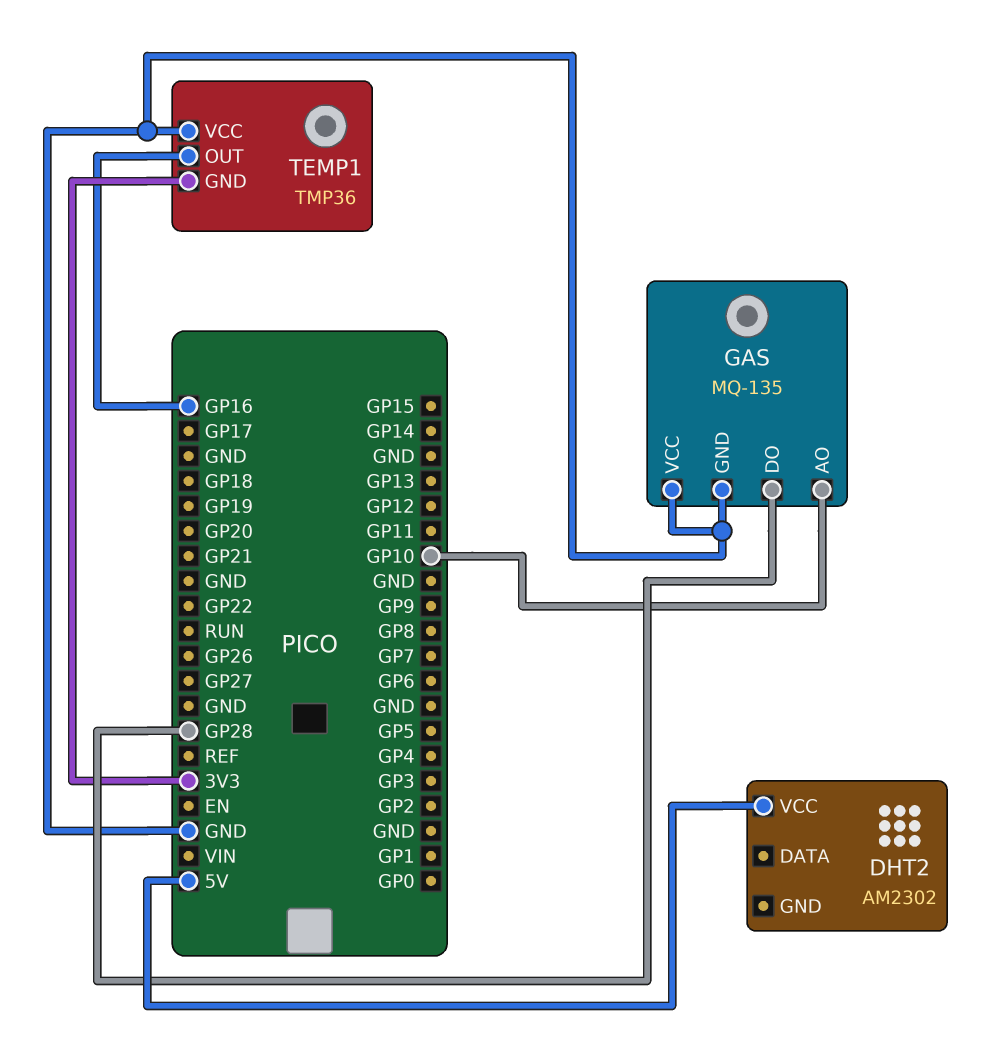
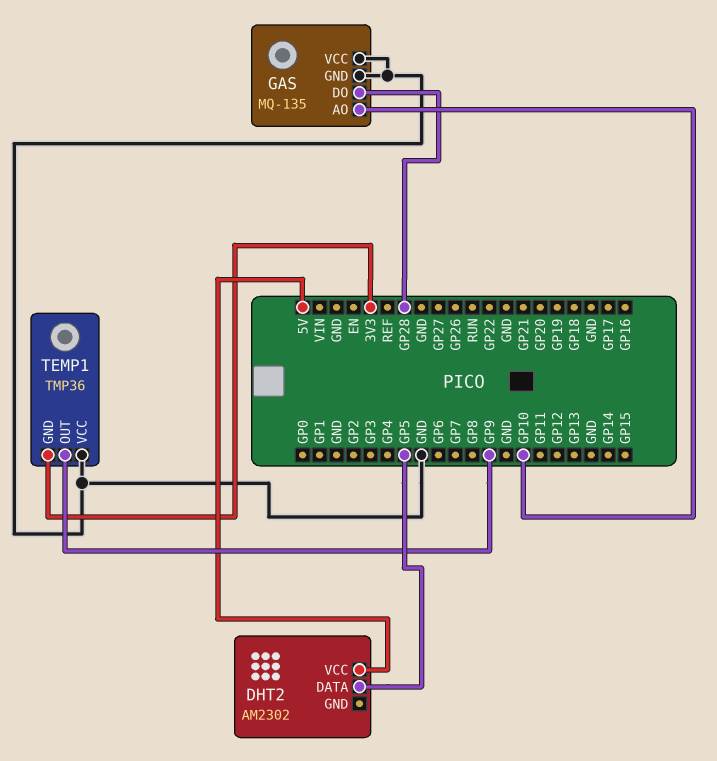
DHT2 pin DATA: none -> GP5
TEMP1 pin OUT: GP16 -> GP9

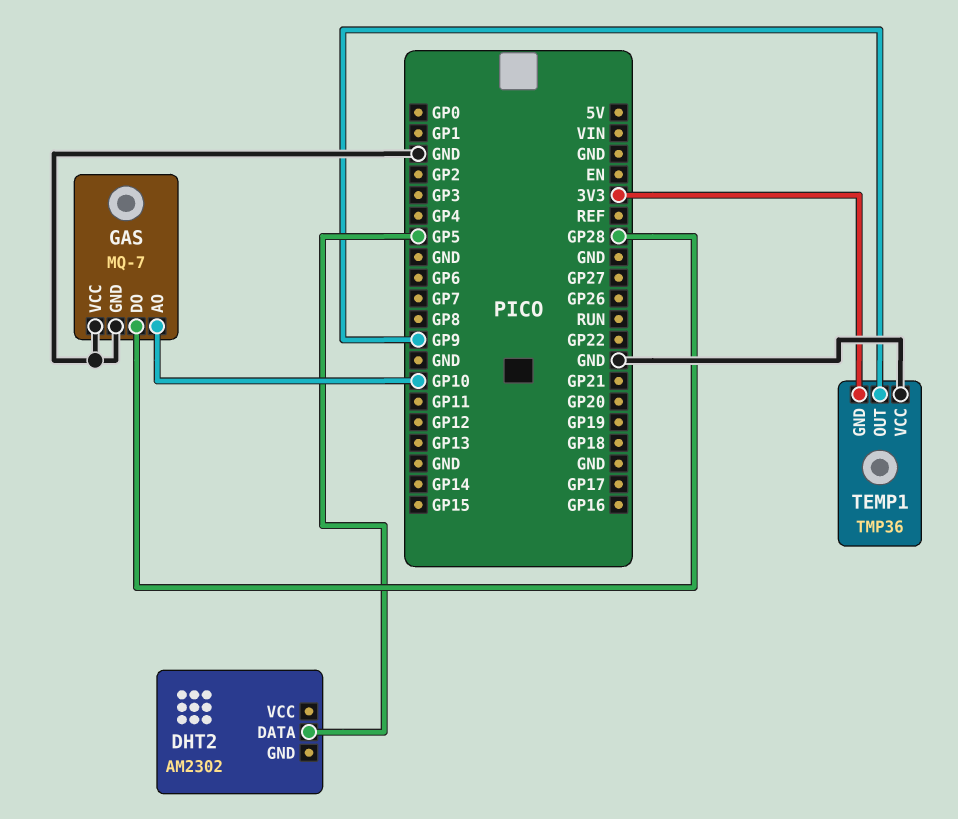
DHT2 pin VCC: 5V -> none
GAS: MQ-135 -> MQ-7

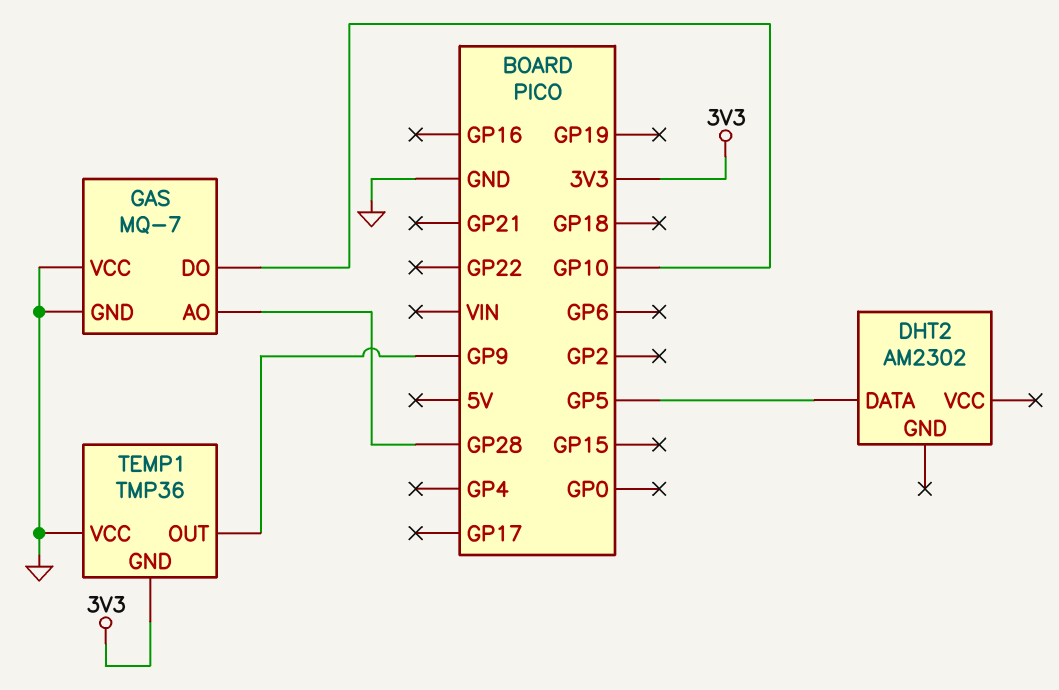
GAS pin AO: GP10 -> GP28
GAS pin DO: GP28 -> GP10

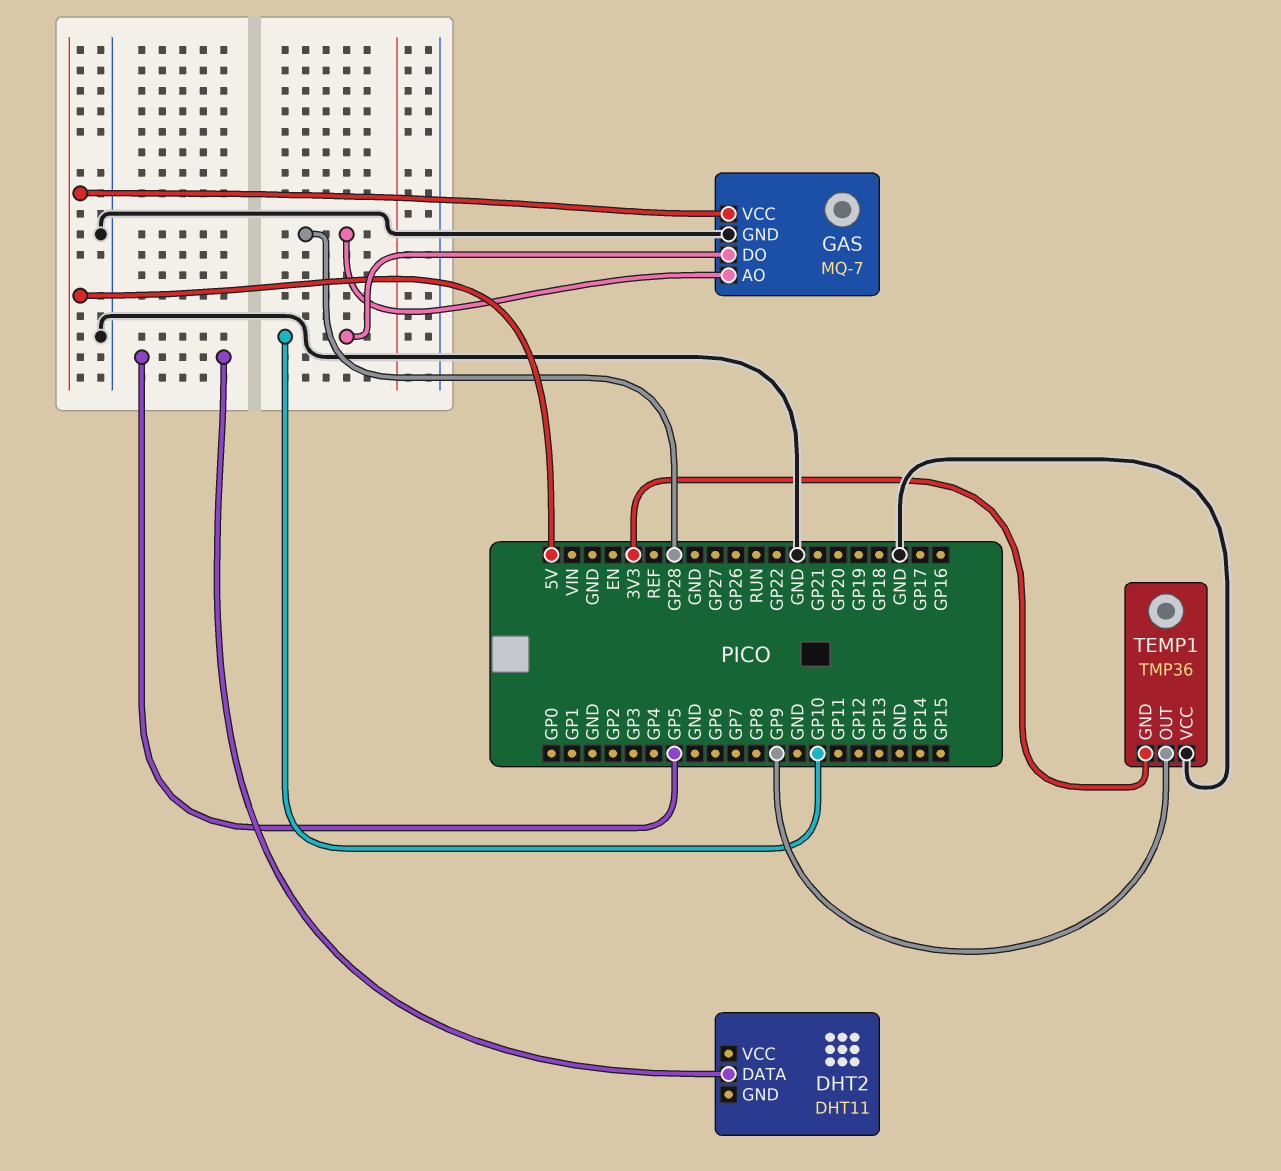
DHT2: AM2302 -> DHT11
GAS pin VCC: GND -> 5V

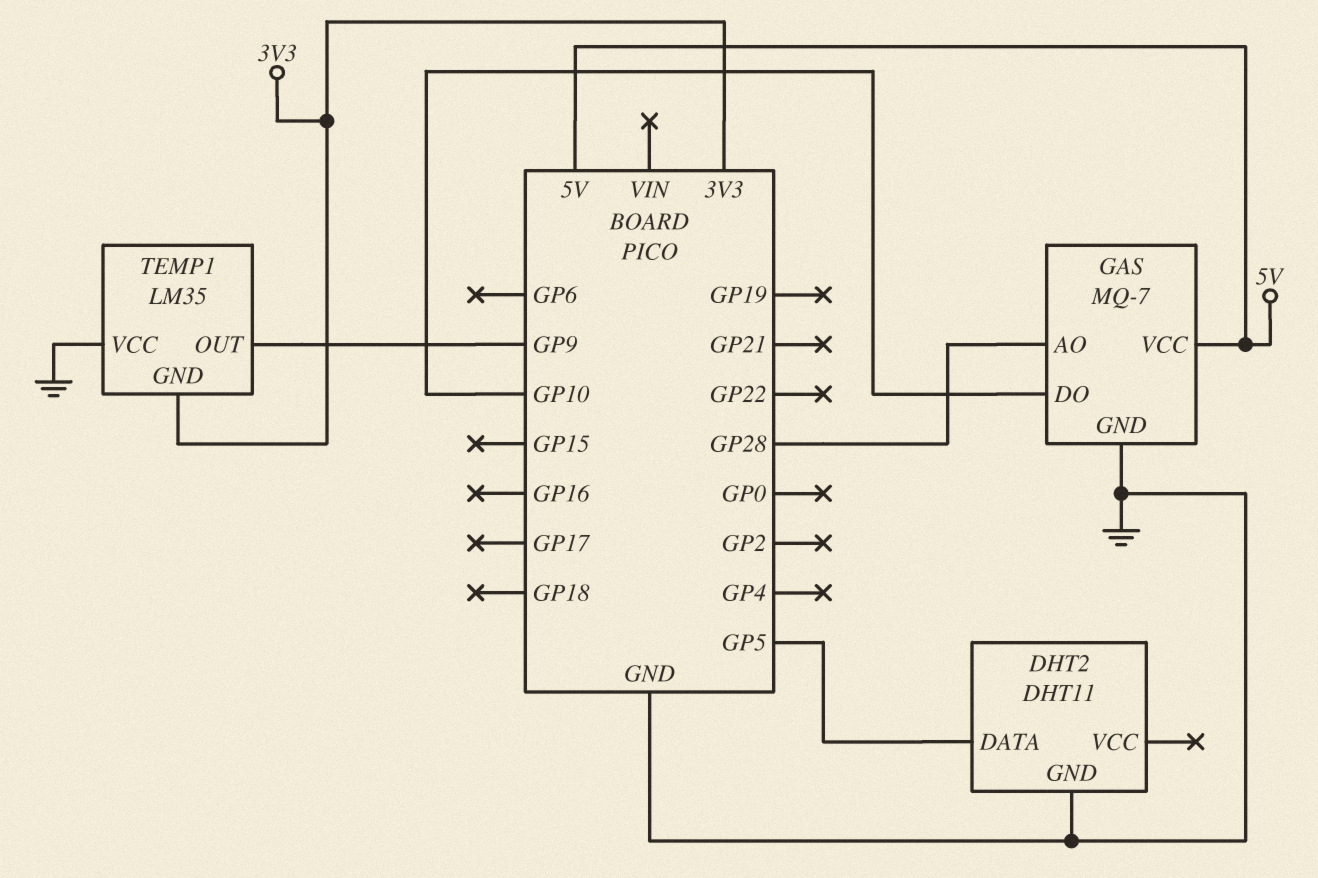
DHT2 pin GND: none -> GND
TEMP1: TMP36 -> LM35

